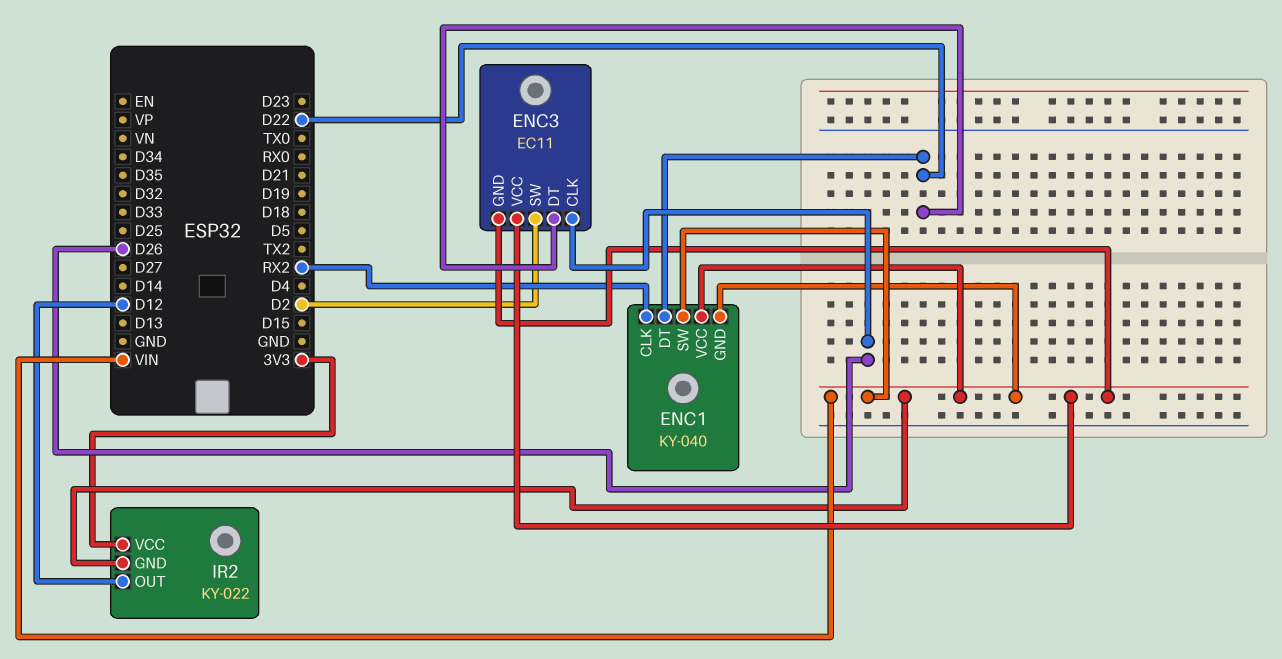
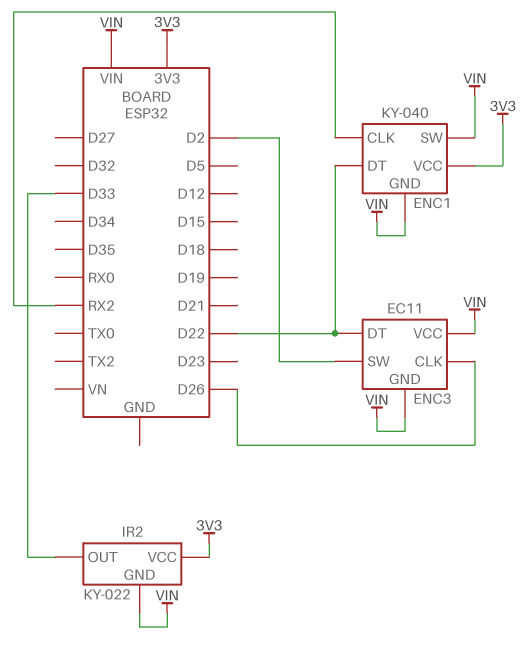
ENC1 pin VCC: VIN -> 3V3
IR2 pin OUT: D12 -> D33

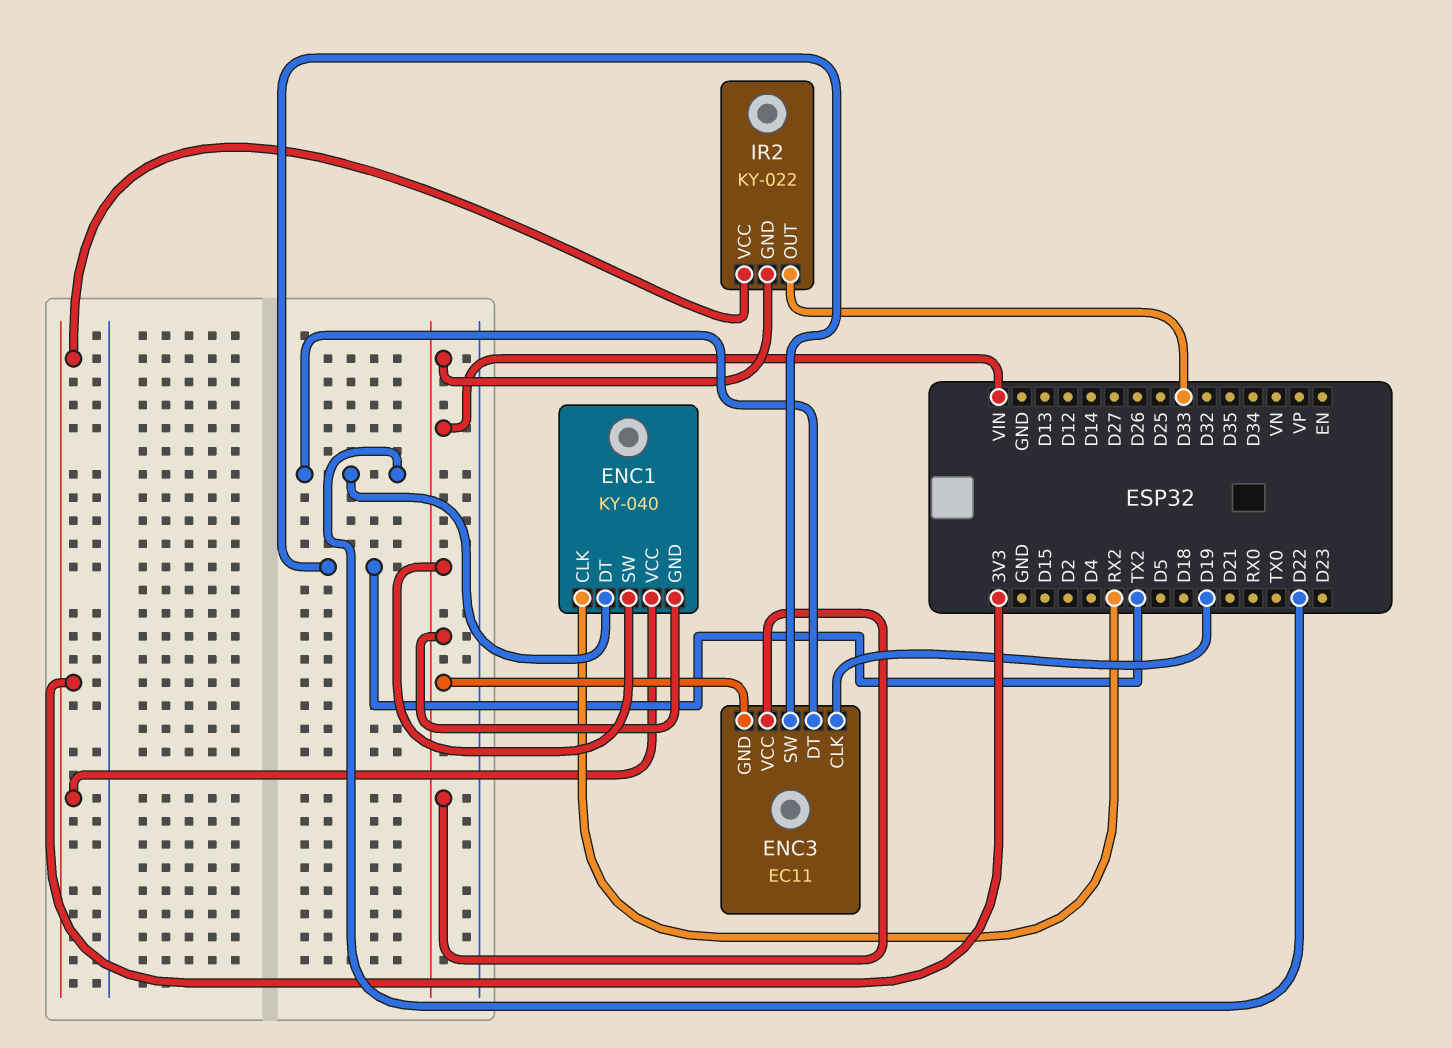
ENC3 pin CLK: D26 -> D19
ENC3 pin SW: D2 -> TX2

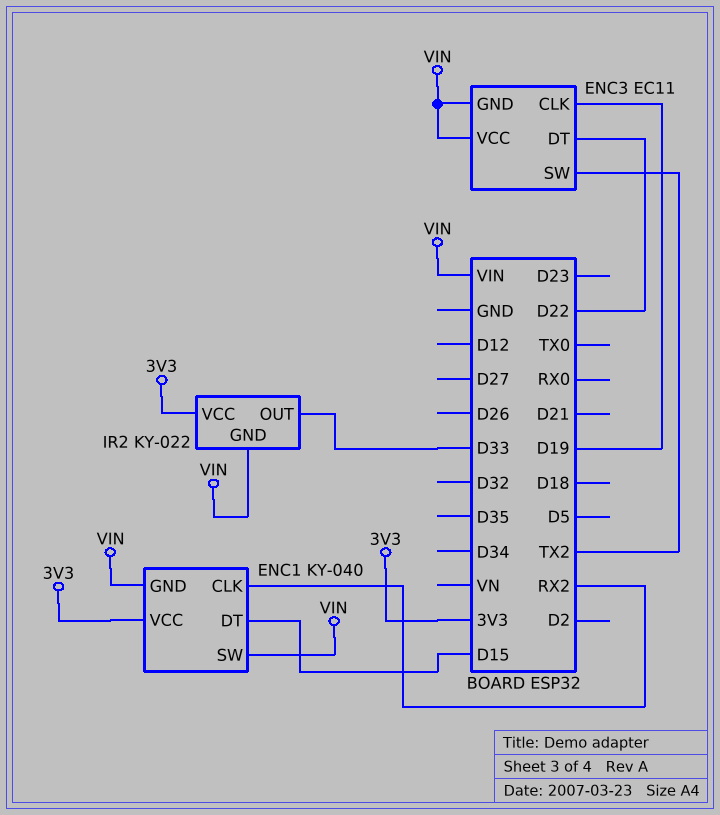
ENC1 pin DT: D22 -> D15

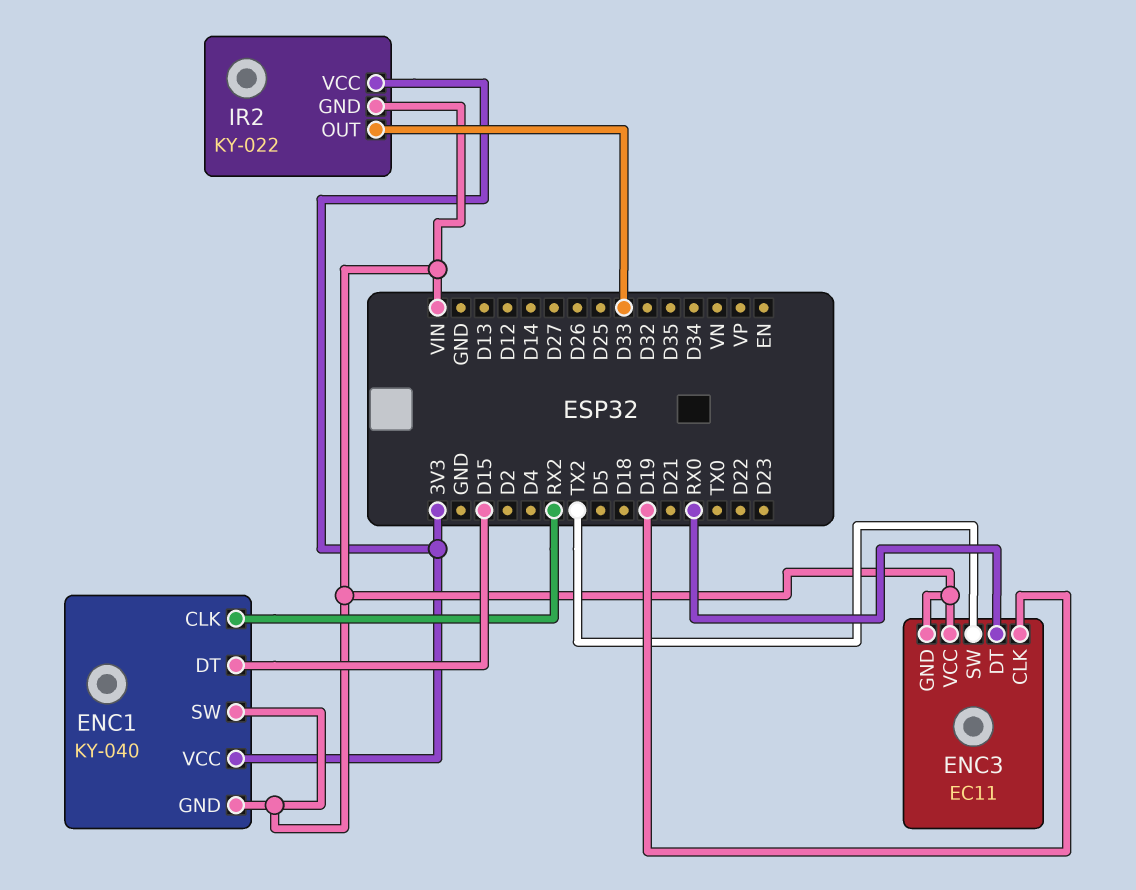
ENC3 pin DT: D22 -> RX0

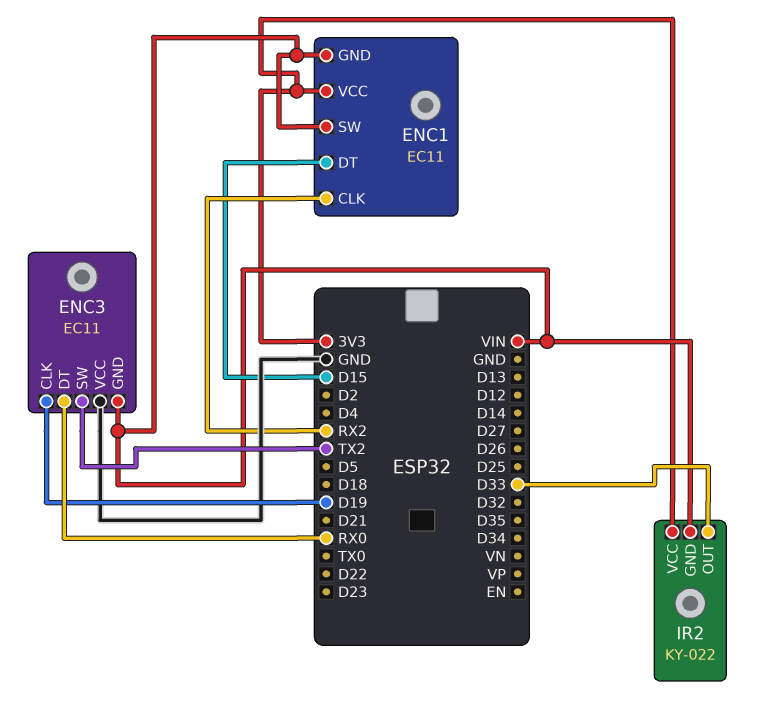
ENC1: KY-040 -> EC11
ENC3 pin VCC: VIN -> GND

